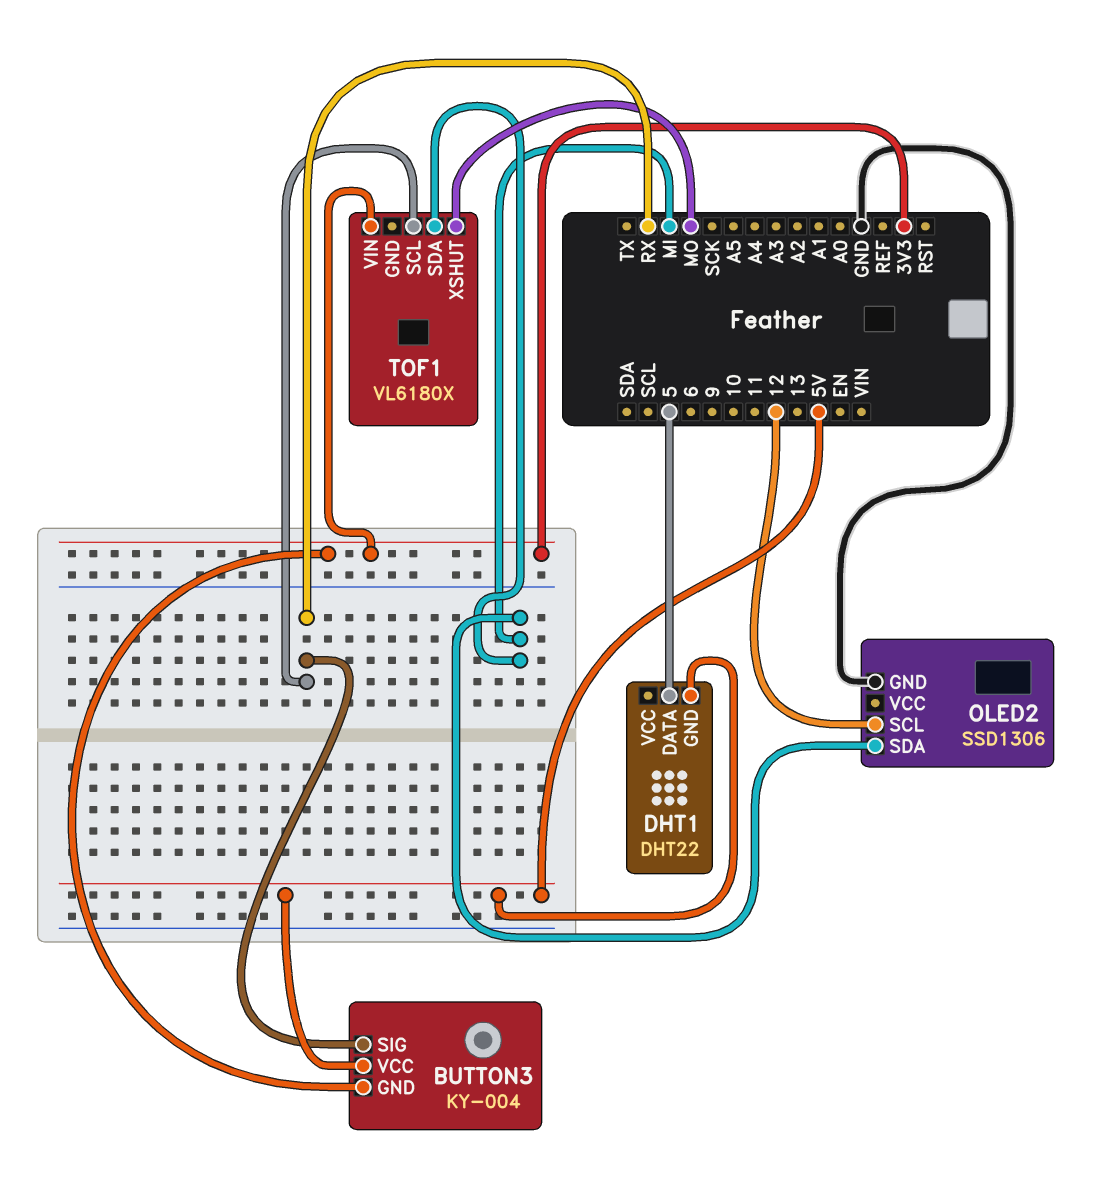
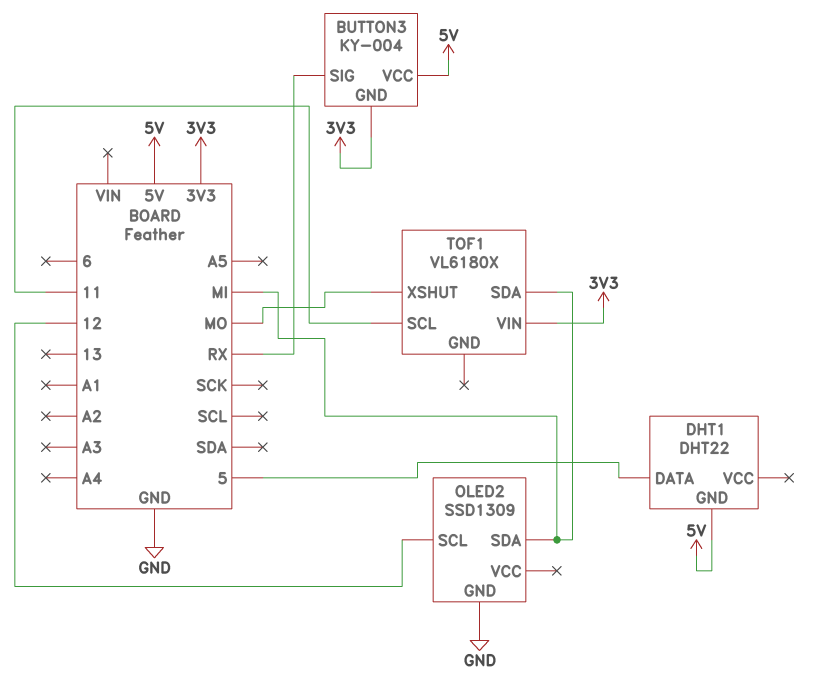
OLED2: SSD1306 -> SSD1309
TOF1 pin SCL: RX -> 11

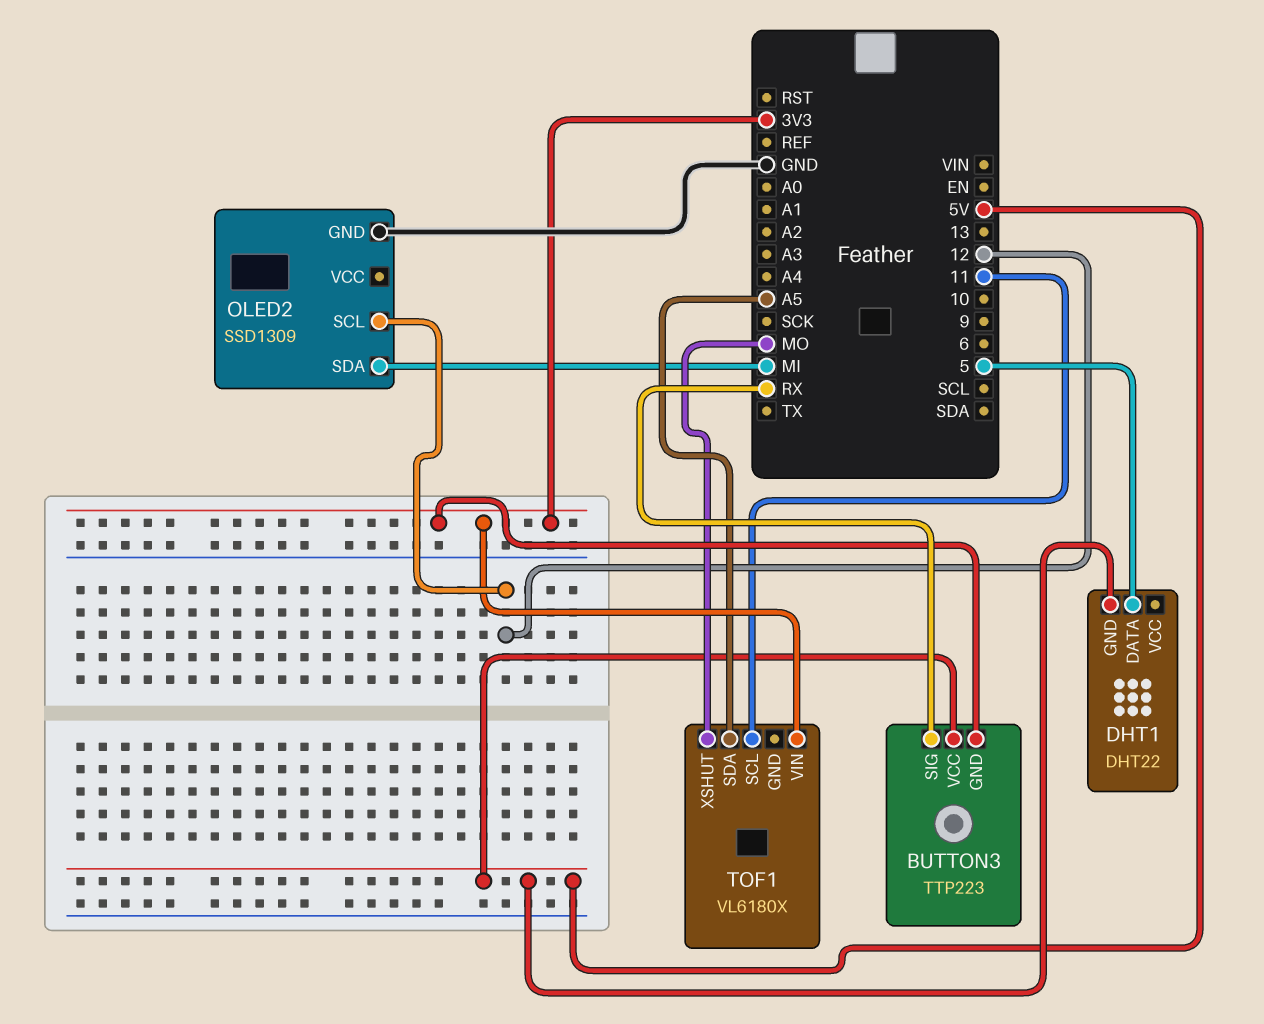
BUTTON3: KY-004 -> TTP223
TOF1 pin SDA: MI -> A5

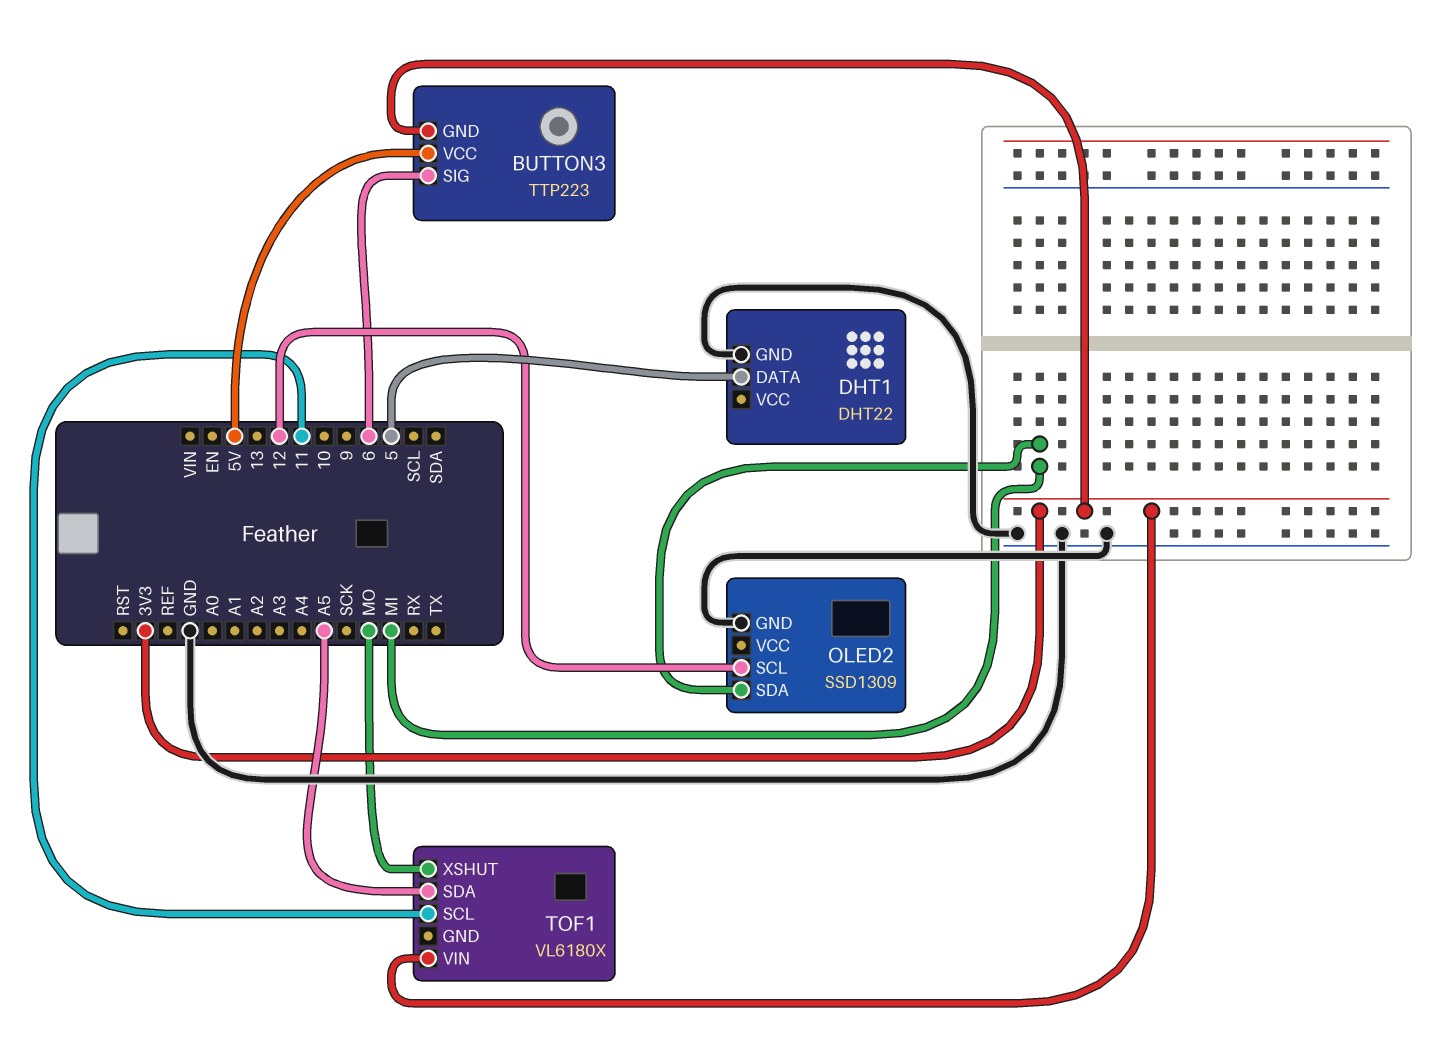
BUTTON3 pin SIG: RX -> 6
DHT1 pin GND: 5V -> GND

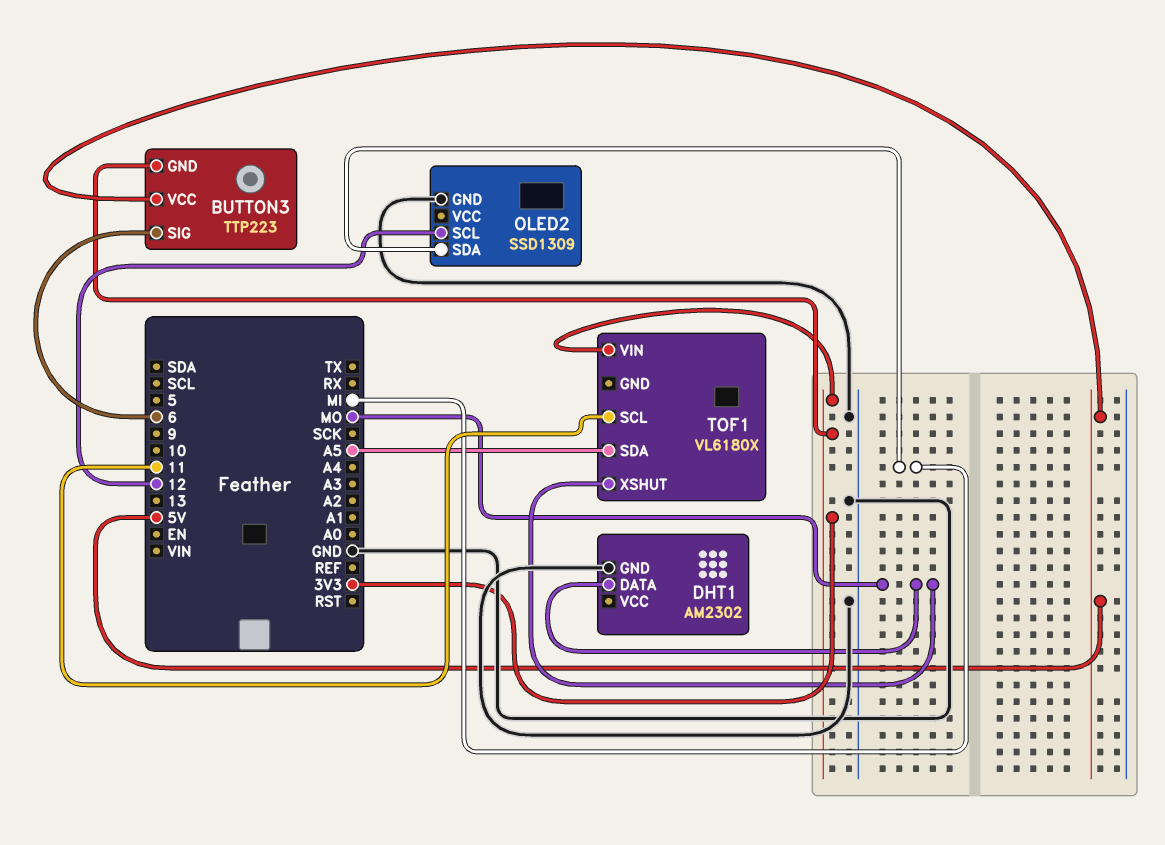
DHT1: DHT22 -> AM2302
DHT1 pin DATA: 5 -> MO

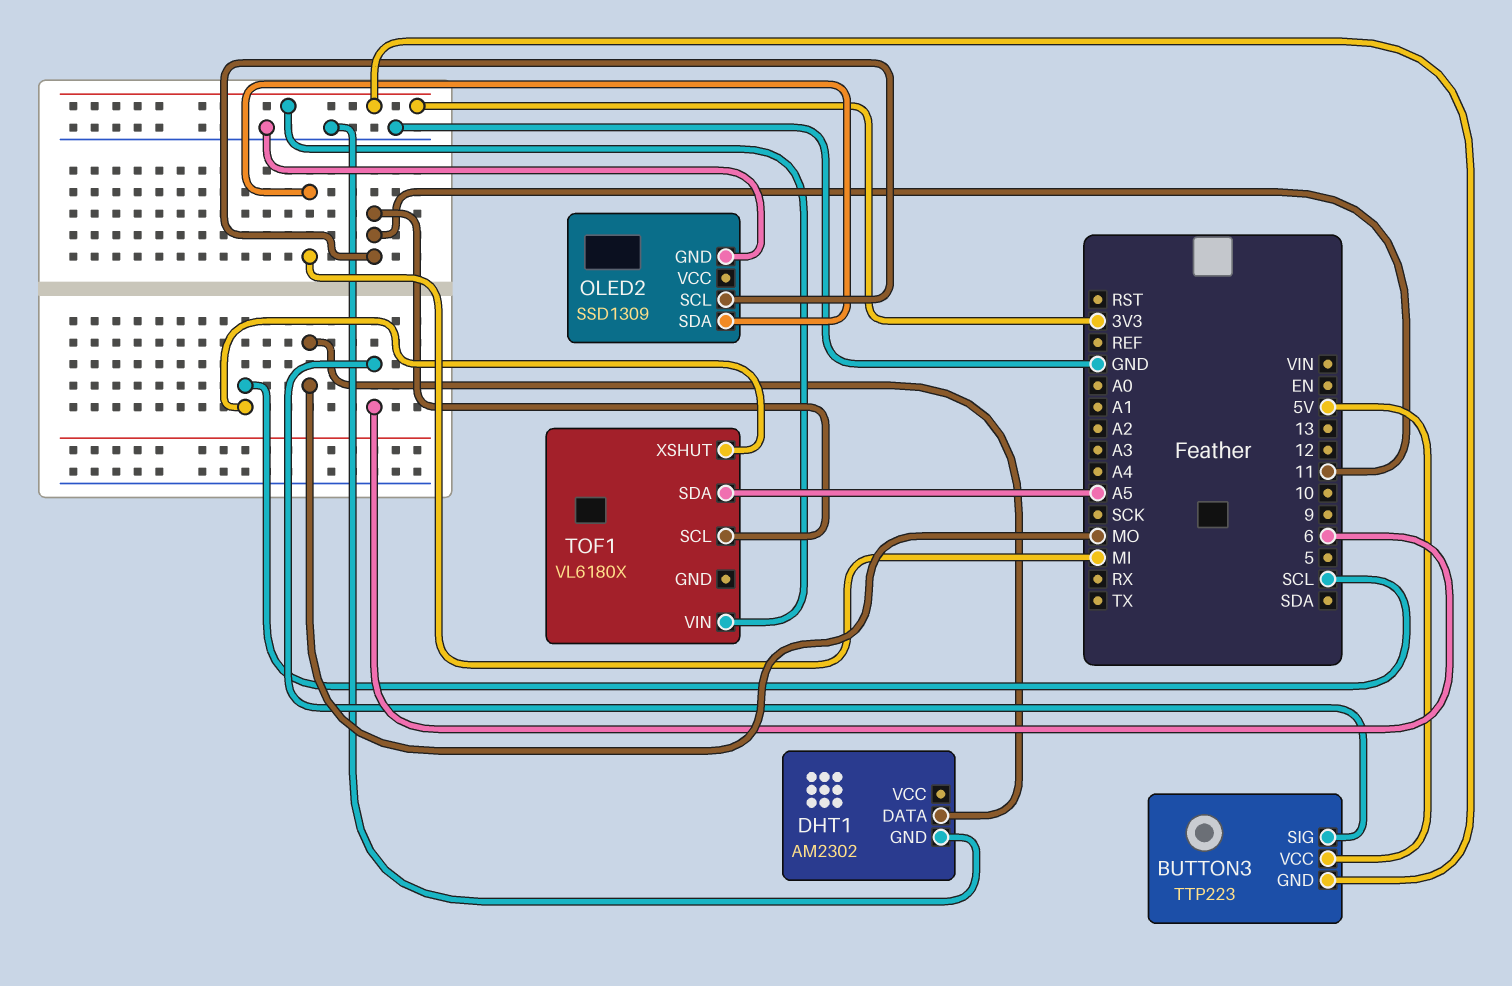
OLED2 pin SCL: 12 -> 11
TOF1 pin XSHUT: MO -> SCL

